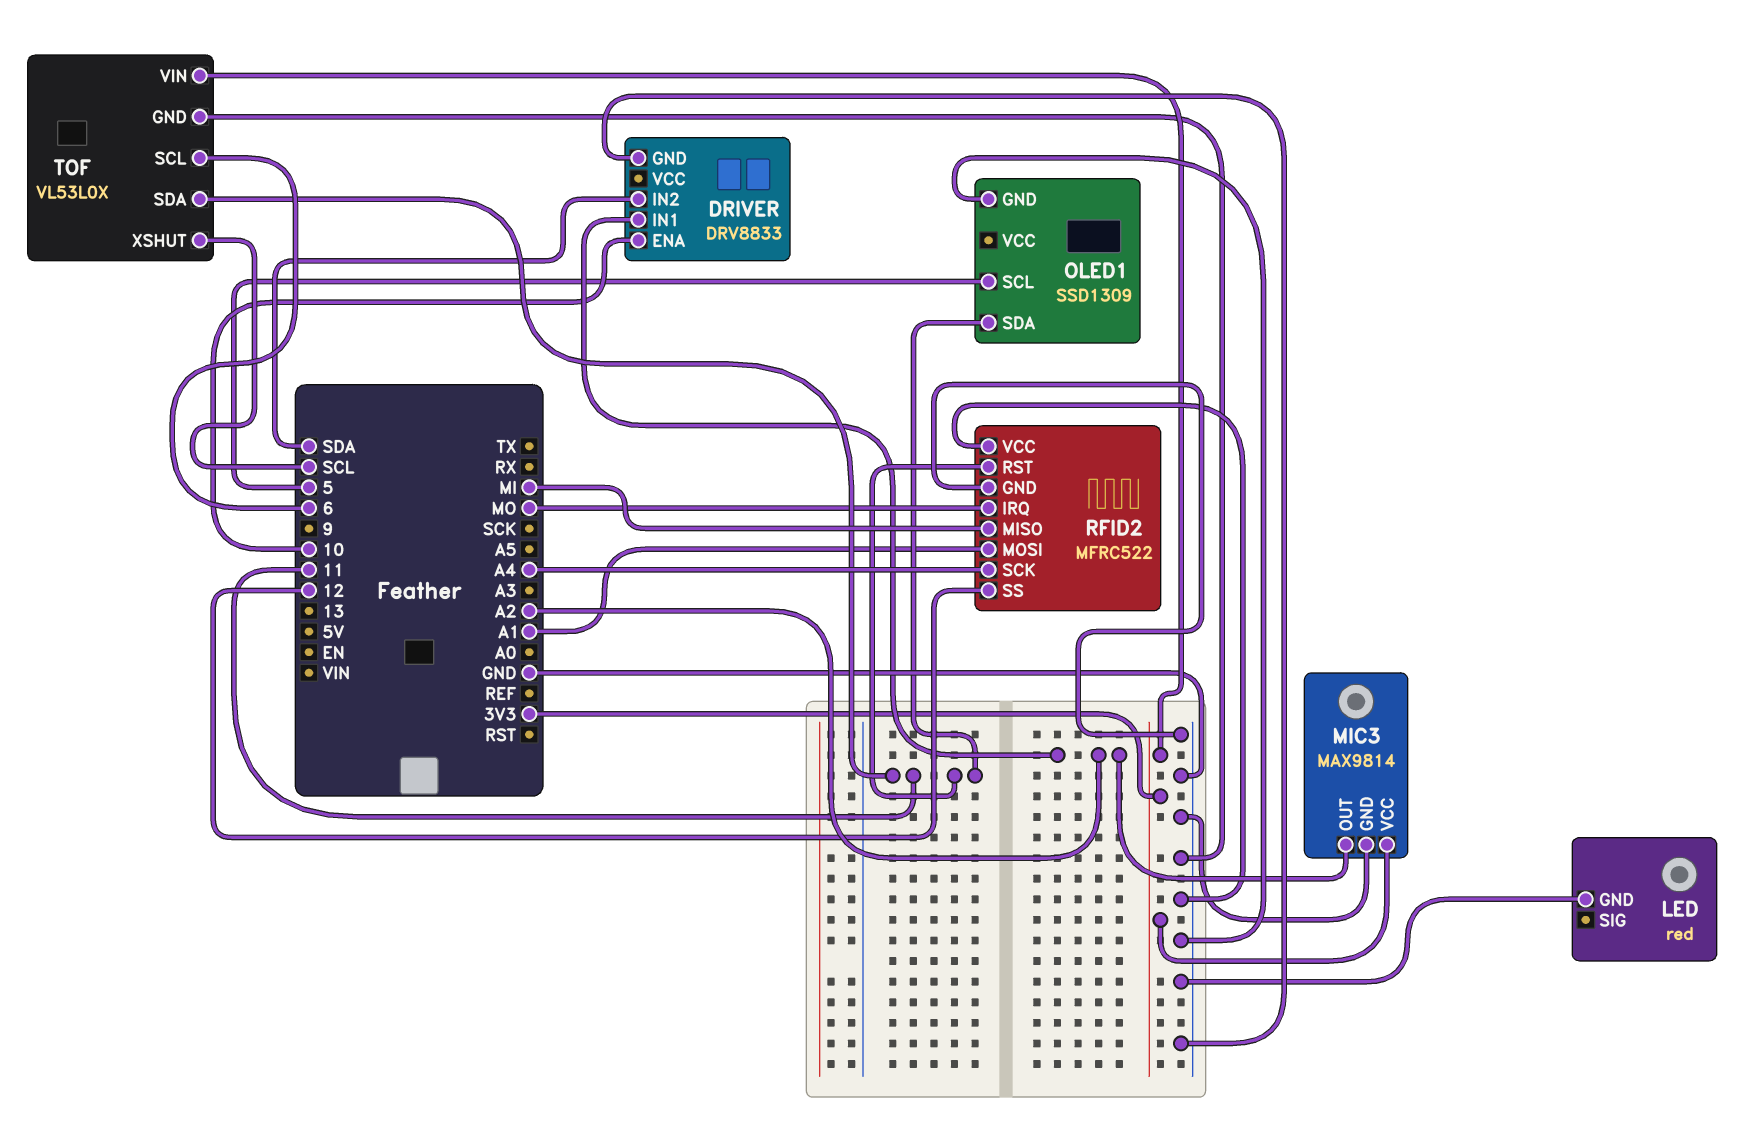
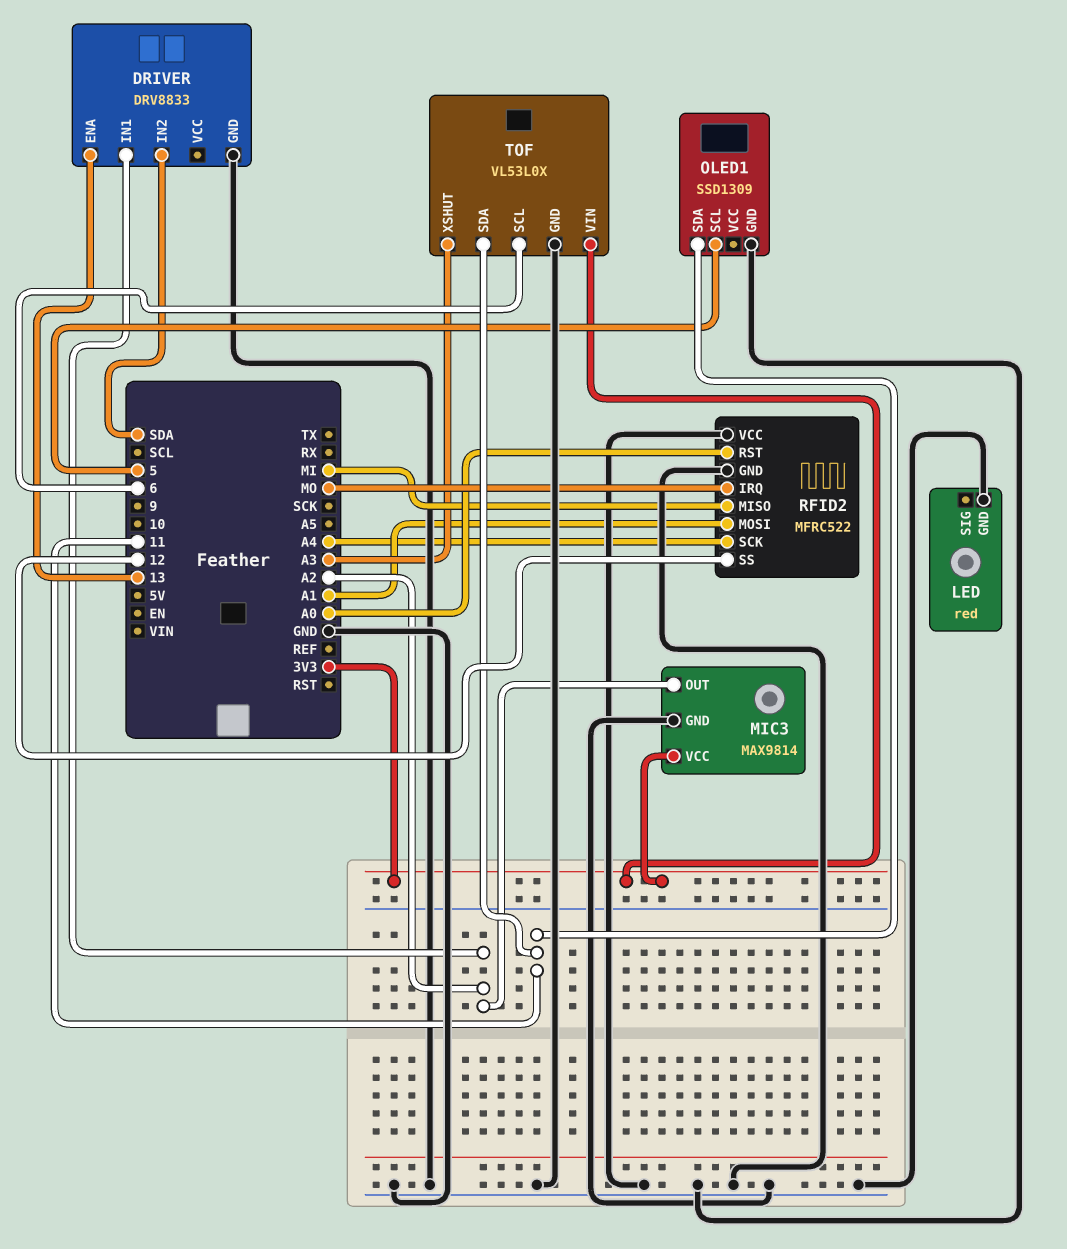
DRIVER pin ENA: 10 -> 13
RFID2 pin RST: 11 -> A0
TOF pin XSHUT: SCL -> A3

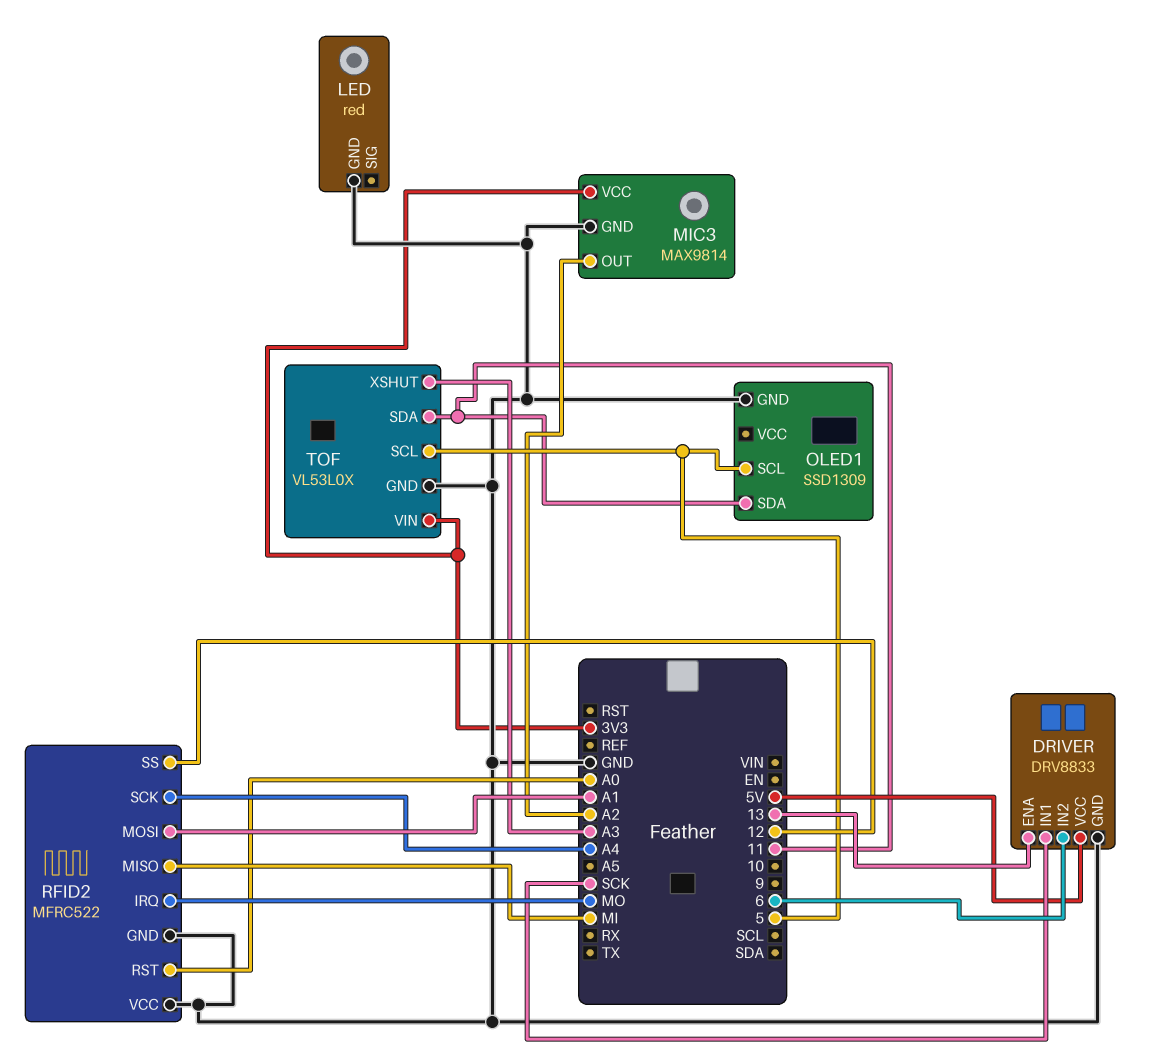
DRIVER pin IN1: A2 -> SCK
DRIVER pin IN2: SDA -> 6
DRIVER pin VCC: none -> 5V
TOF pin SCL: 6 -> 5

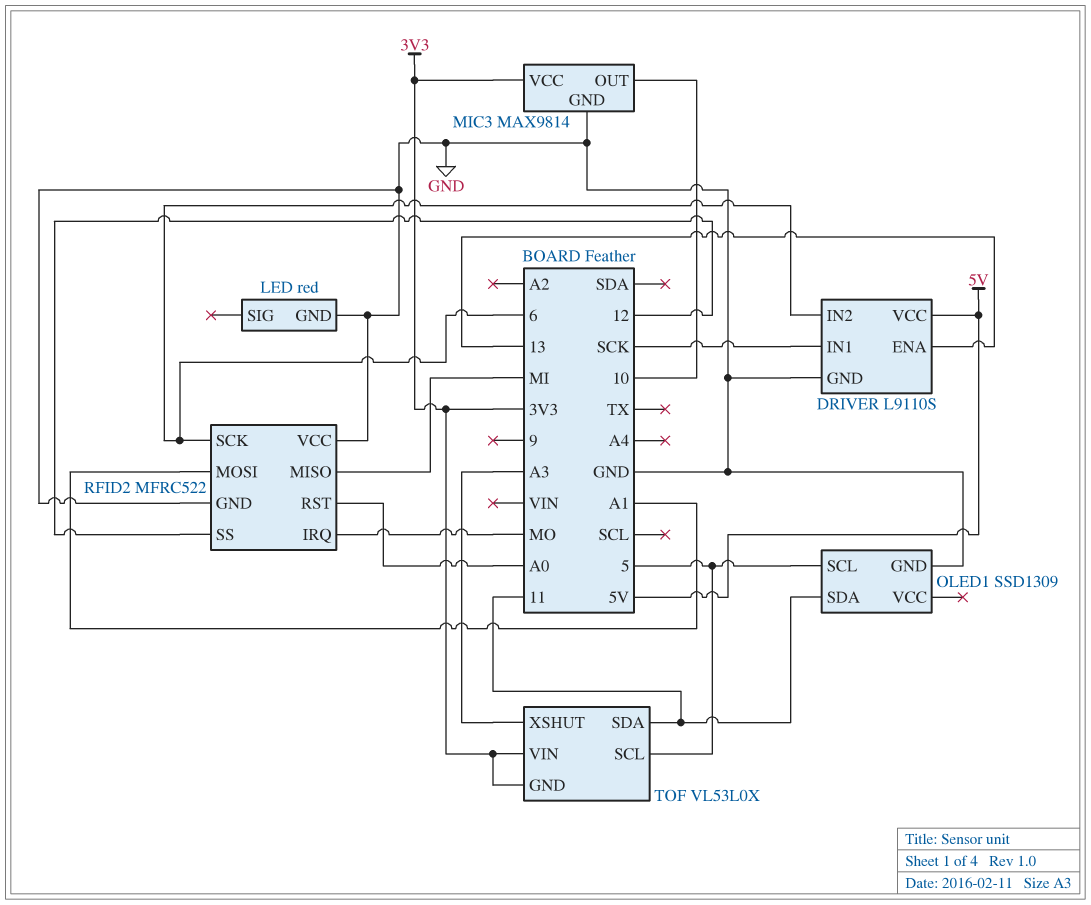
DRIVER: DRV8833 -> L9110S
MIC3 pin OUT: A2 -> 10
RFID2 pin SCK: A4 -> 6
TOF pin GND: GND -> 3V3

